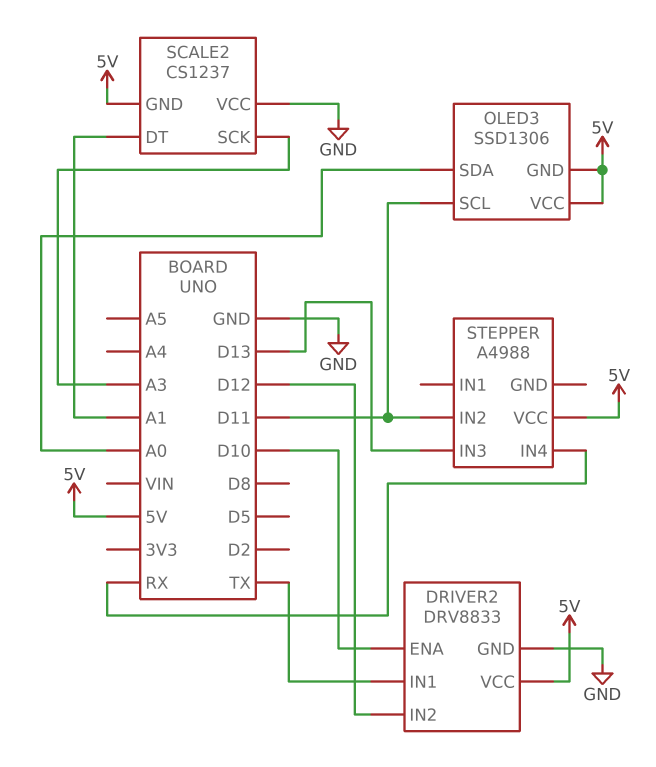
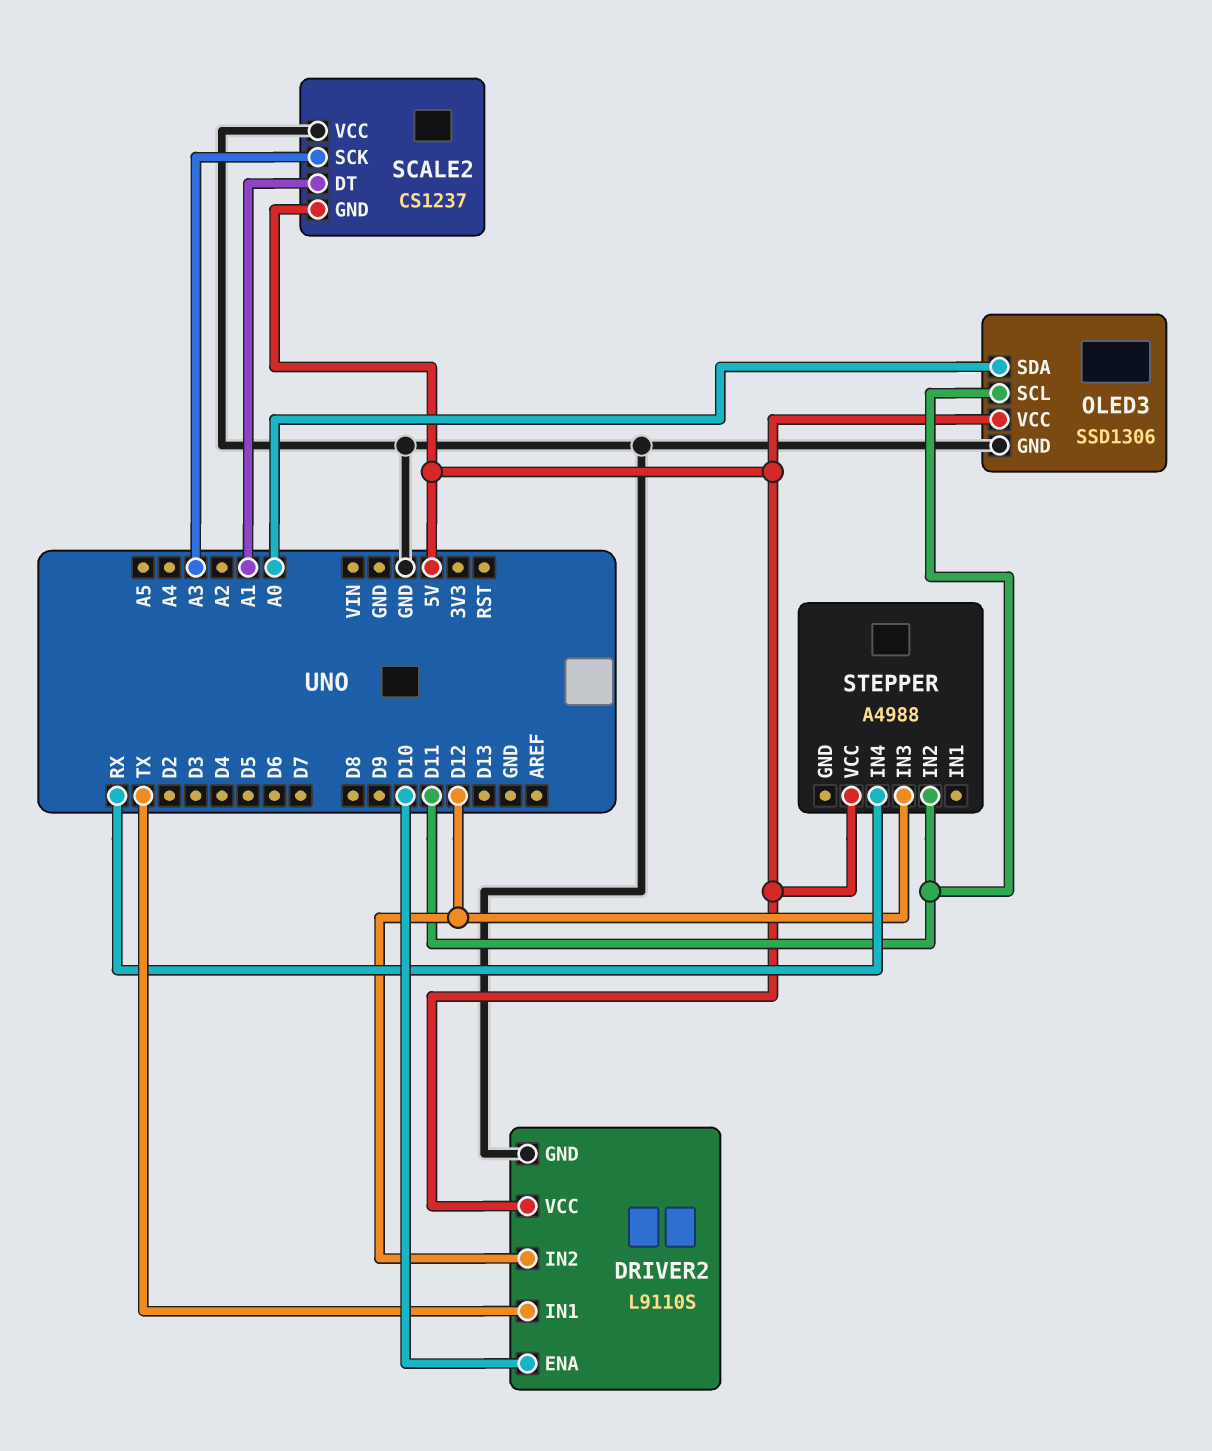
DRIVER2: DRV8833 -> L9110S
OLED3 pin GND: 5V -> GND
STEPPER pin IN3: D13 -> D12

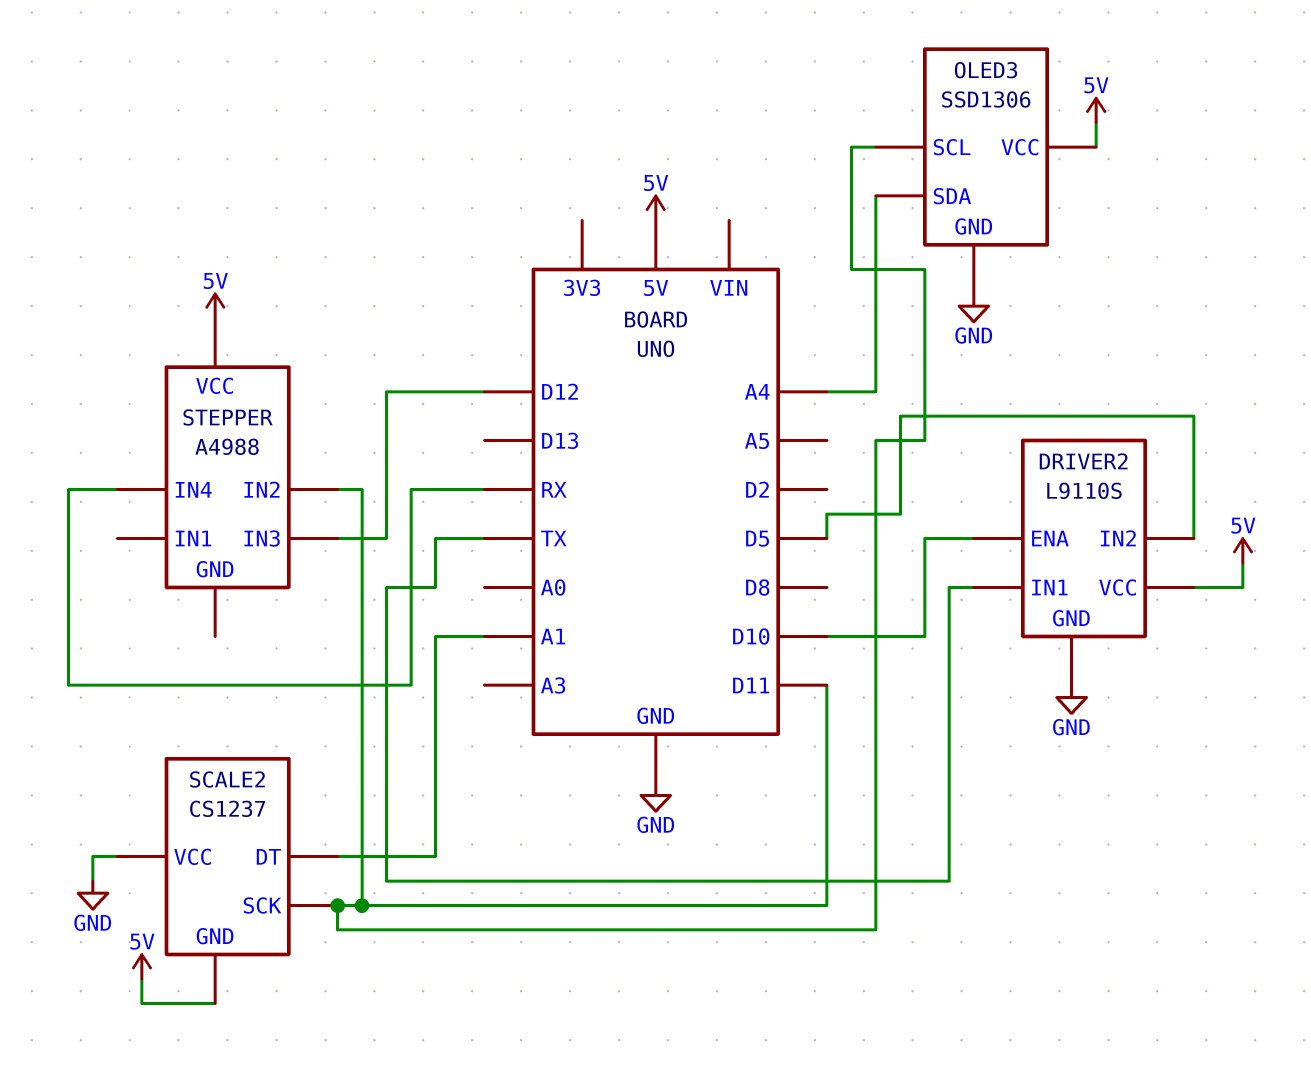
DRIVER2 pin IN2: D12 -> D5
OLED3 pin SDA: A0 -> A4
SCALE2 pin SCK: A3 -> D11

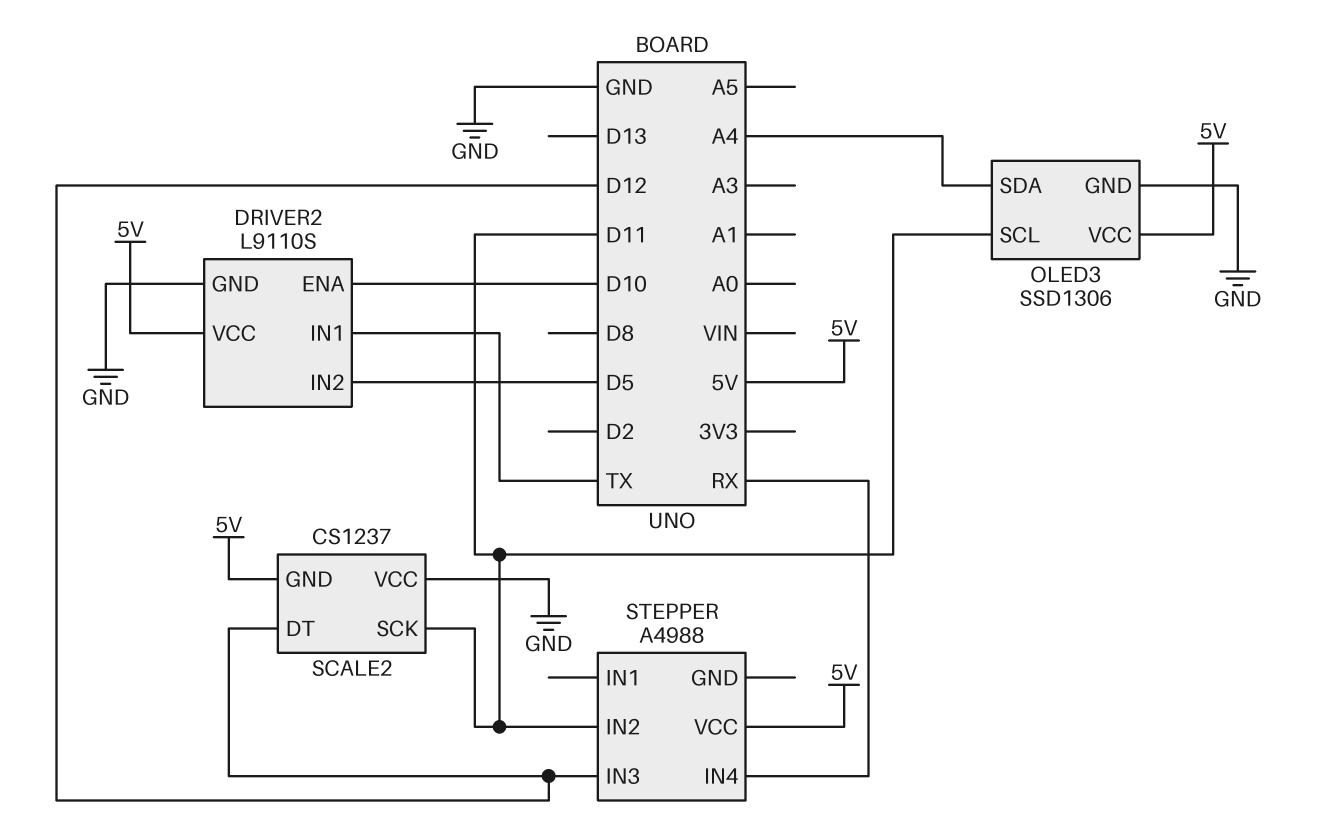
SCALE2 pin DT: A1 -> D12

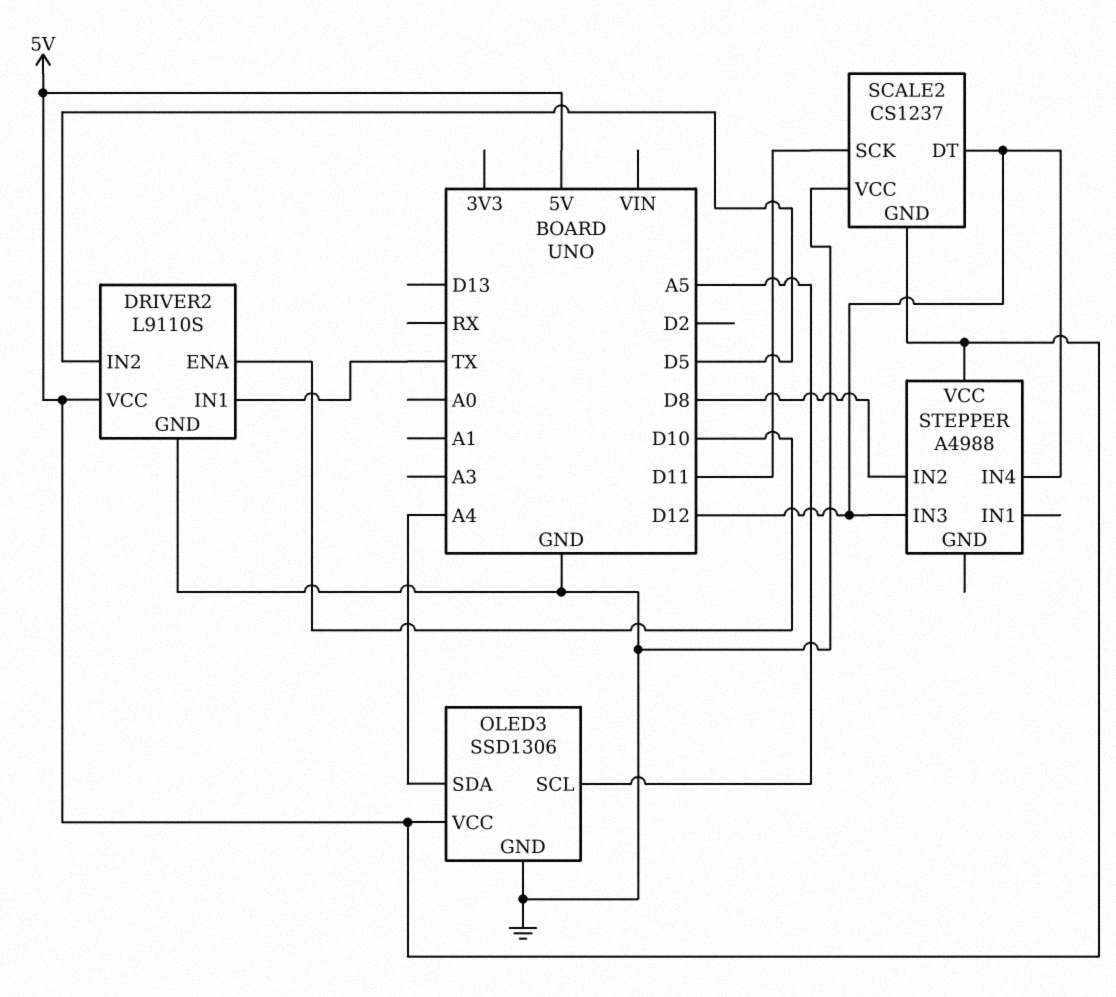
OLED3 pin SCL: D11 -> A5
STEPPER pin IN2: D11 -> D8
STEPPER pin IN4: RX -> D12

